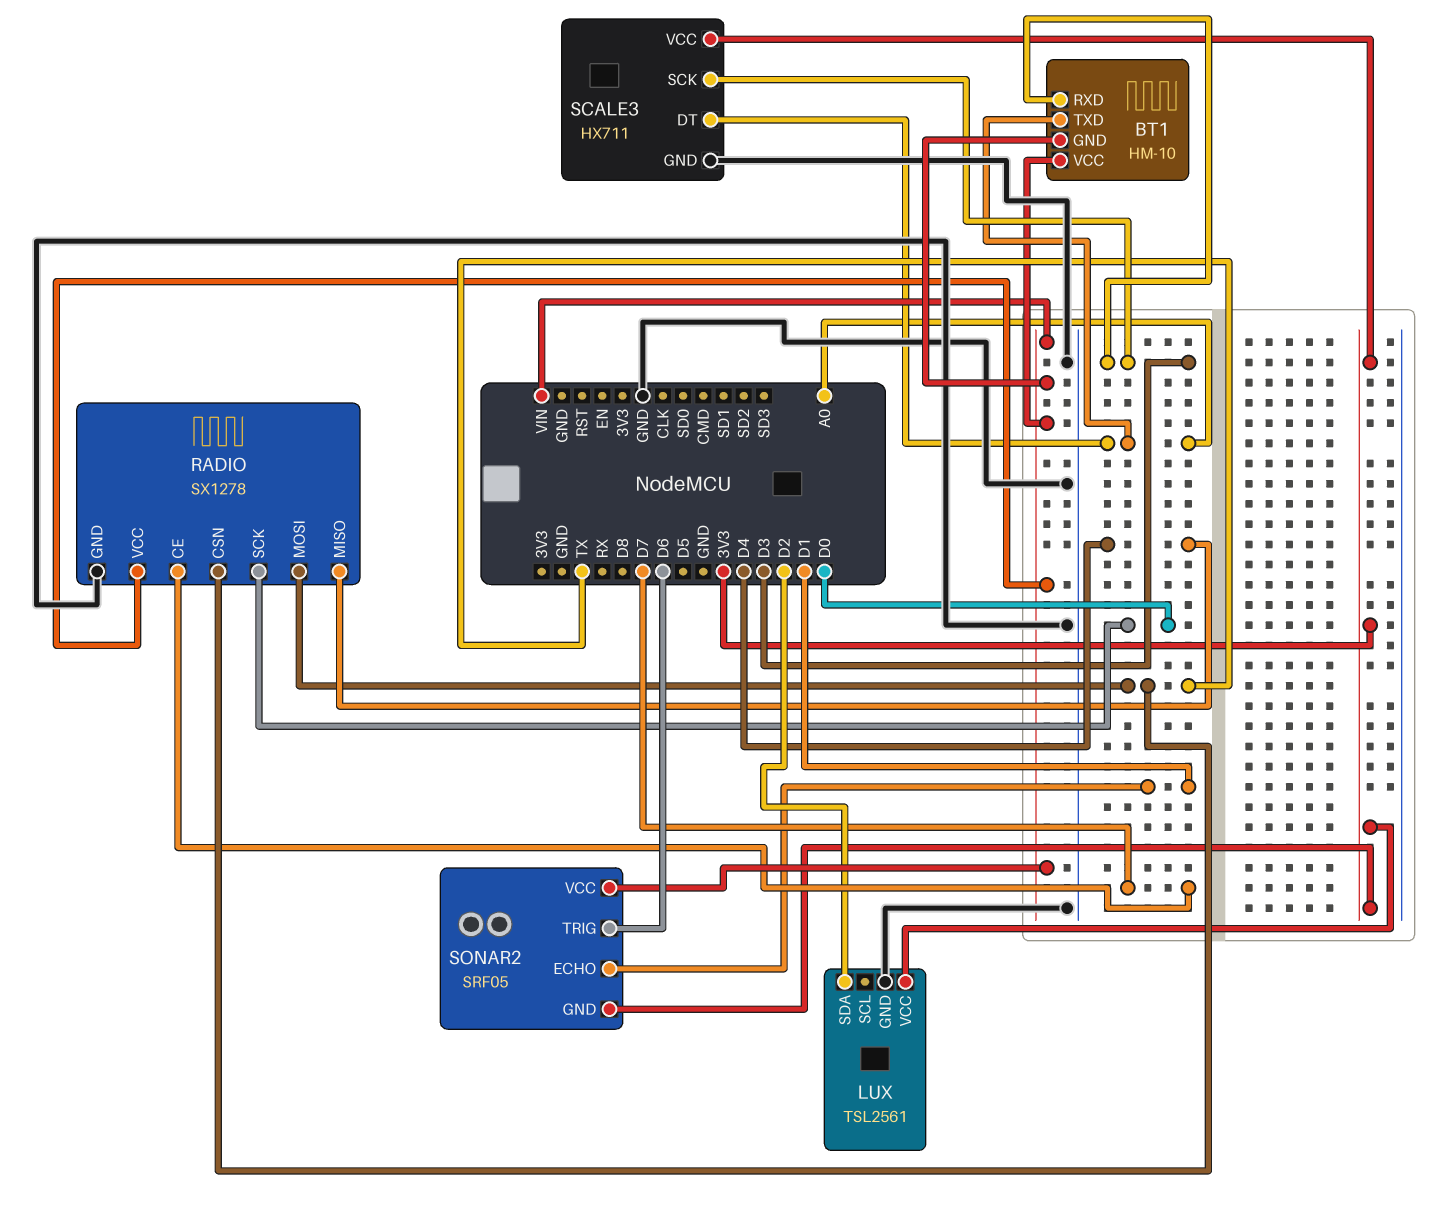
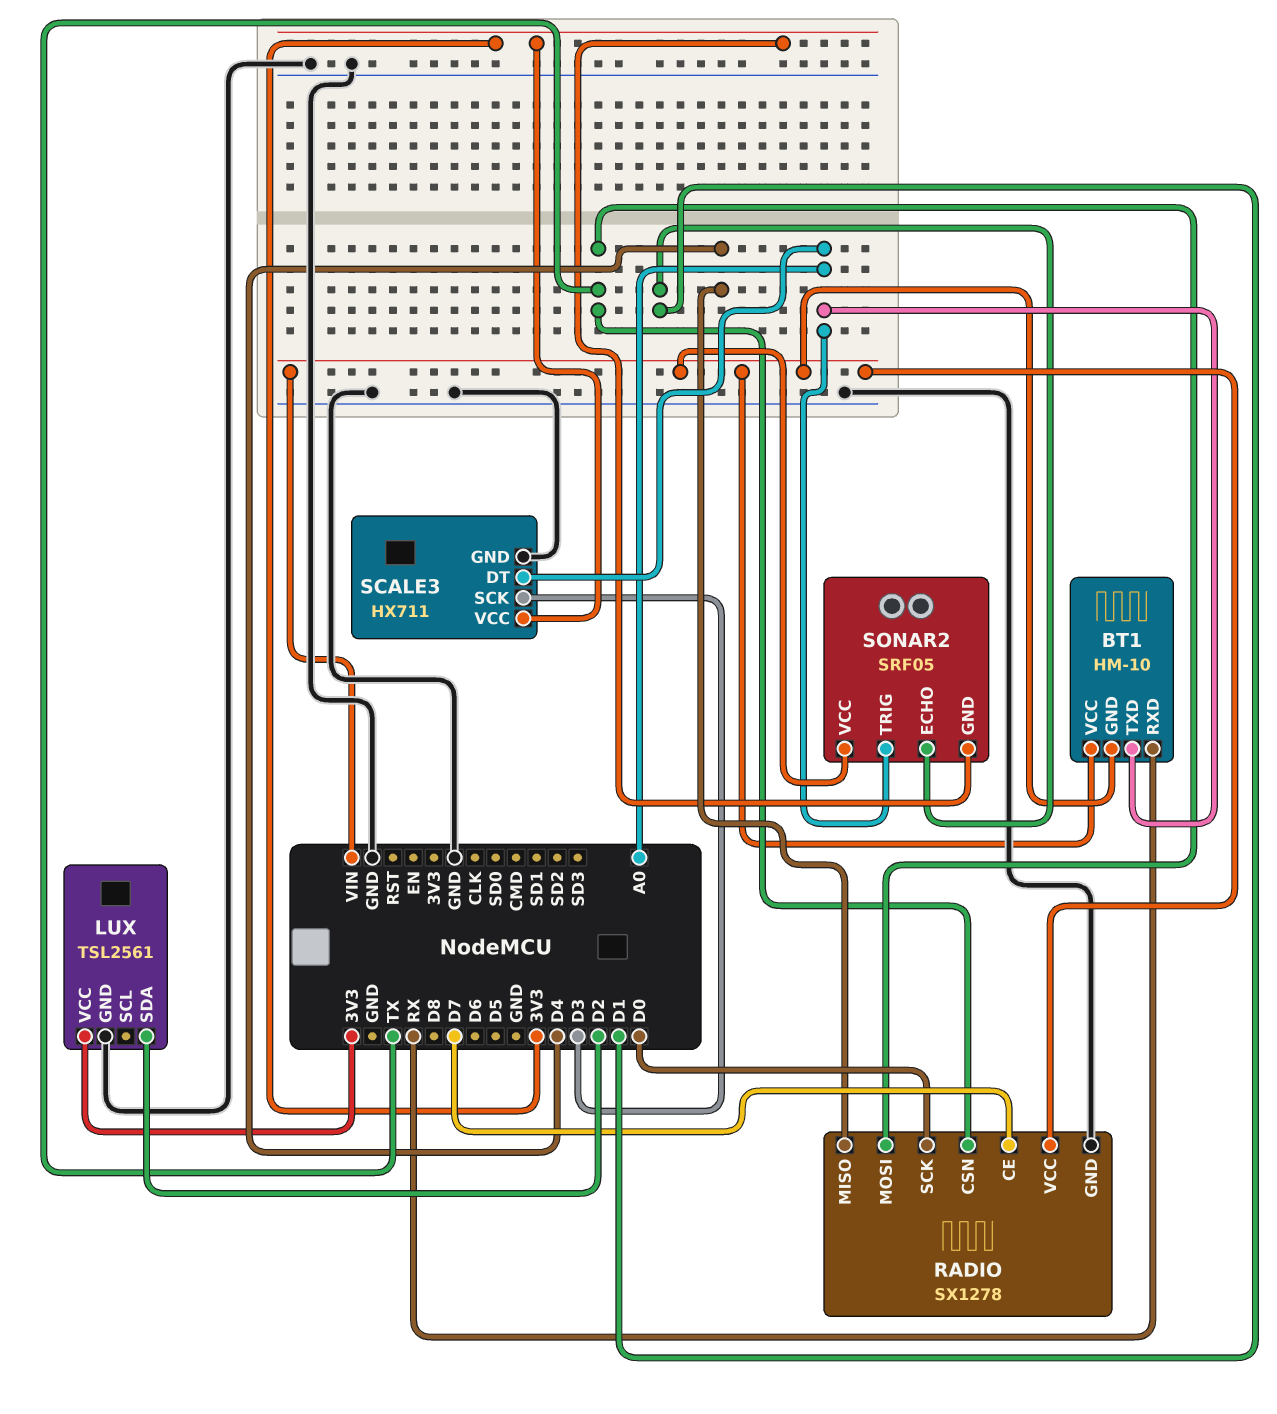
BT1 pin RXD: D3 -> RX
SONAR2 pin TRIG: D6 -> A0

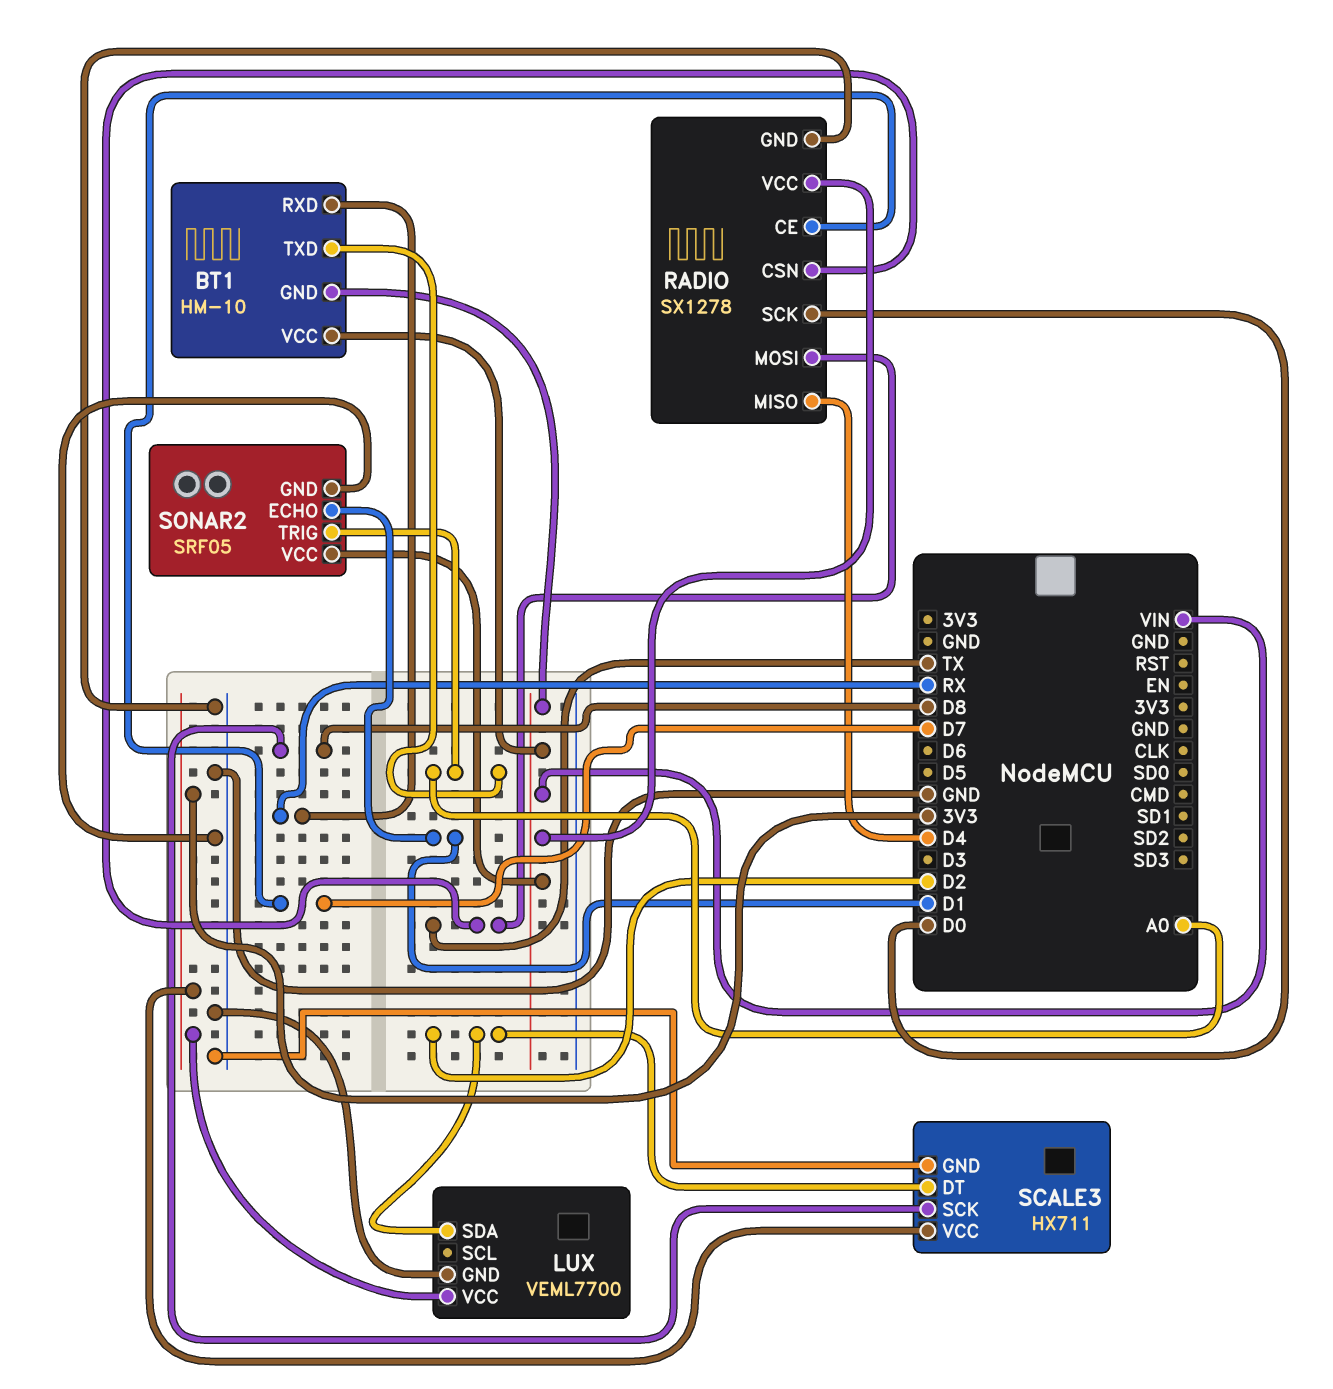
LUX: TSL2561 -> VEML7700
SCALE3 pin DT: A0 -> D2
SCALE3 pin SCK: D3 -> D8
SONAR2 pin GND: 3V3 -> GND

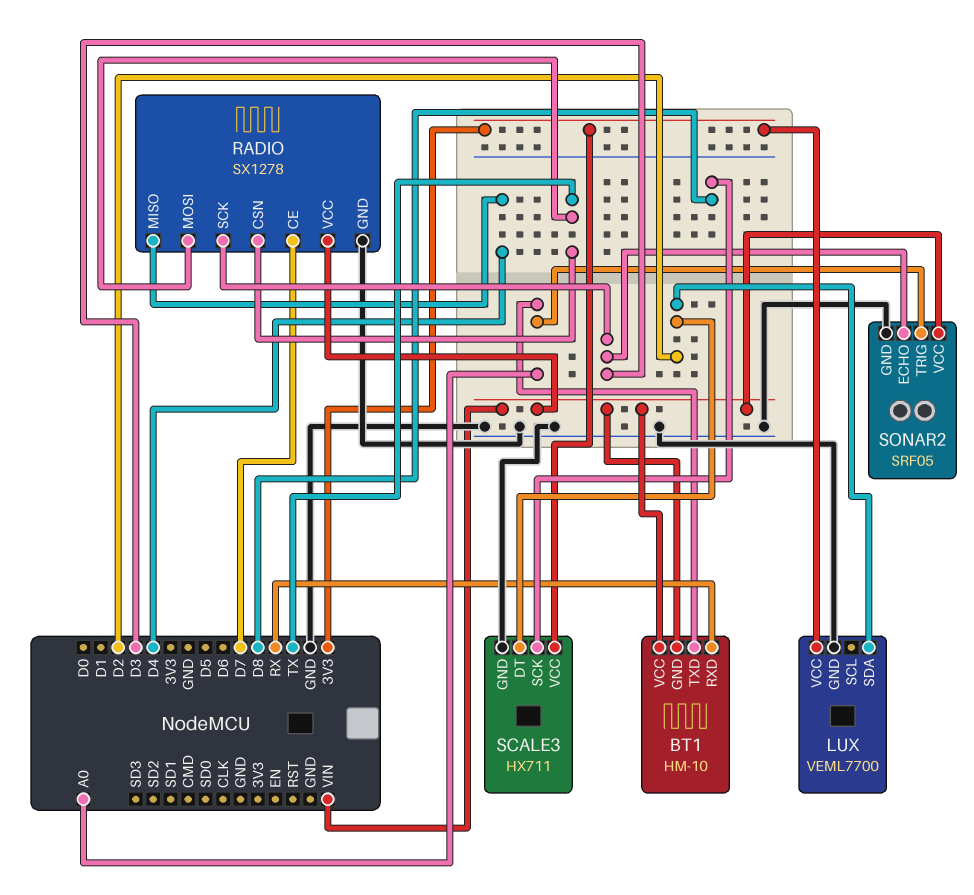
RADIO pin SCK: D0 -> D3
SONAR2 pin ECHO: D1 -> D3

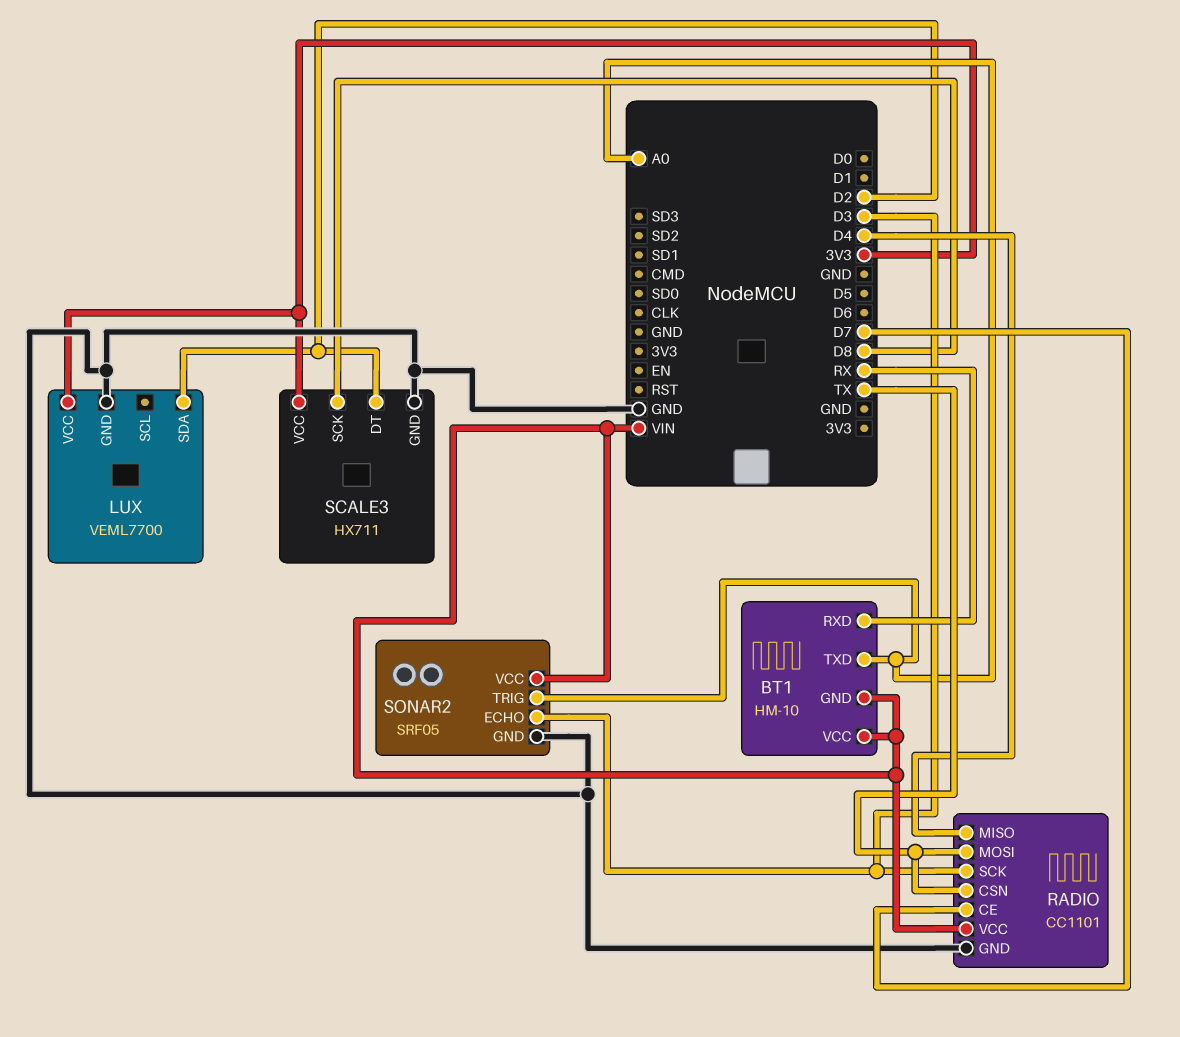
RADIO: SX1278 -> CC1101

